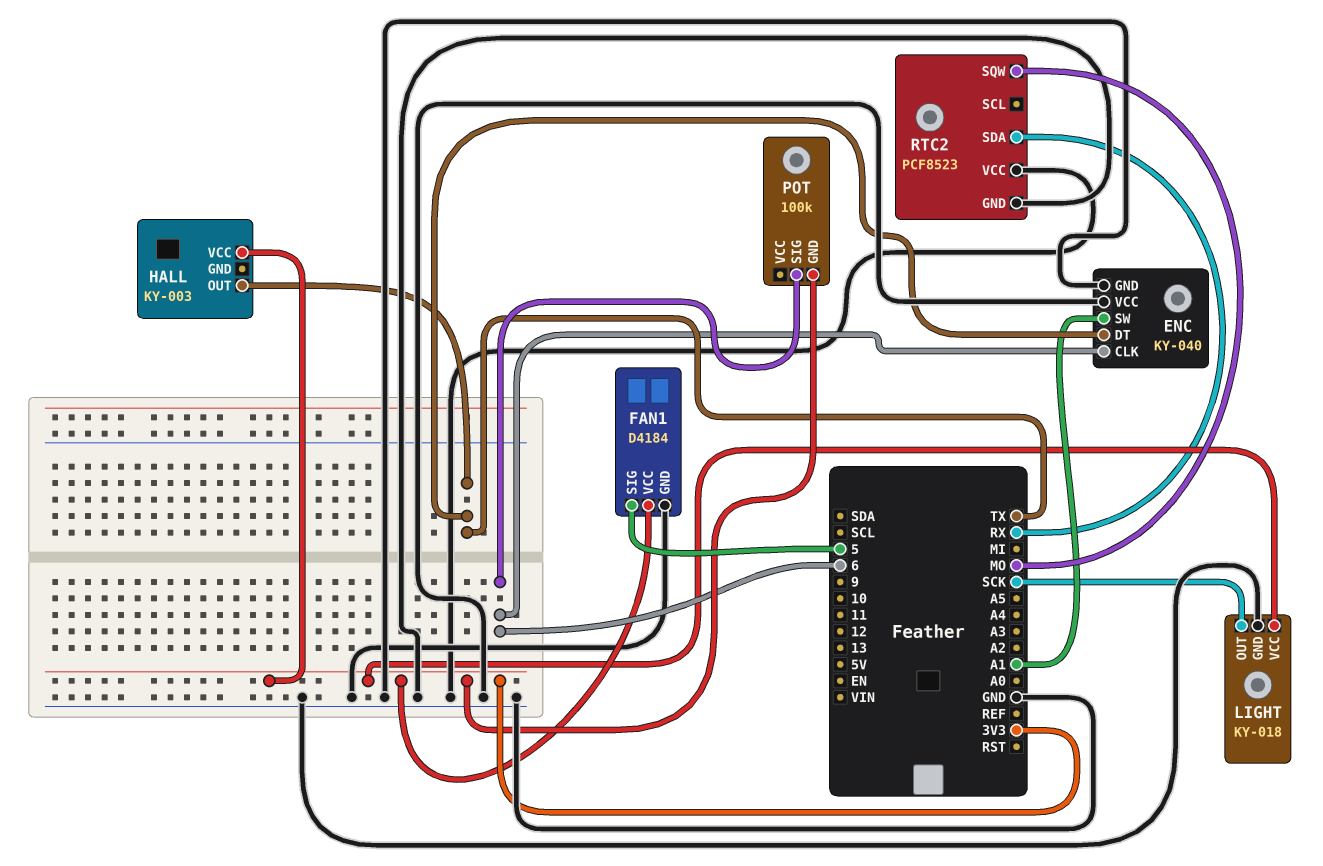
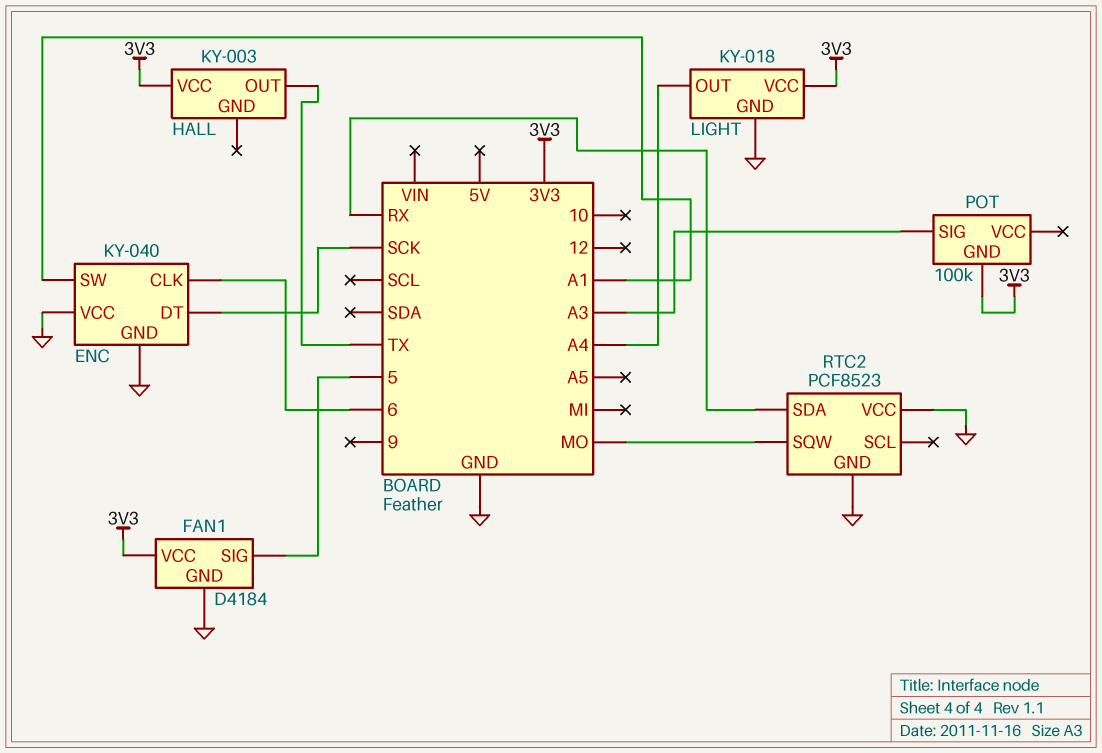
ENC pin DT: TX -> SCK
LIGHT pin OUT: SCK -> A4
POT pin SIG: 6 -> A3

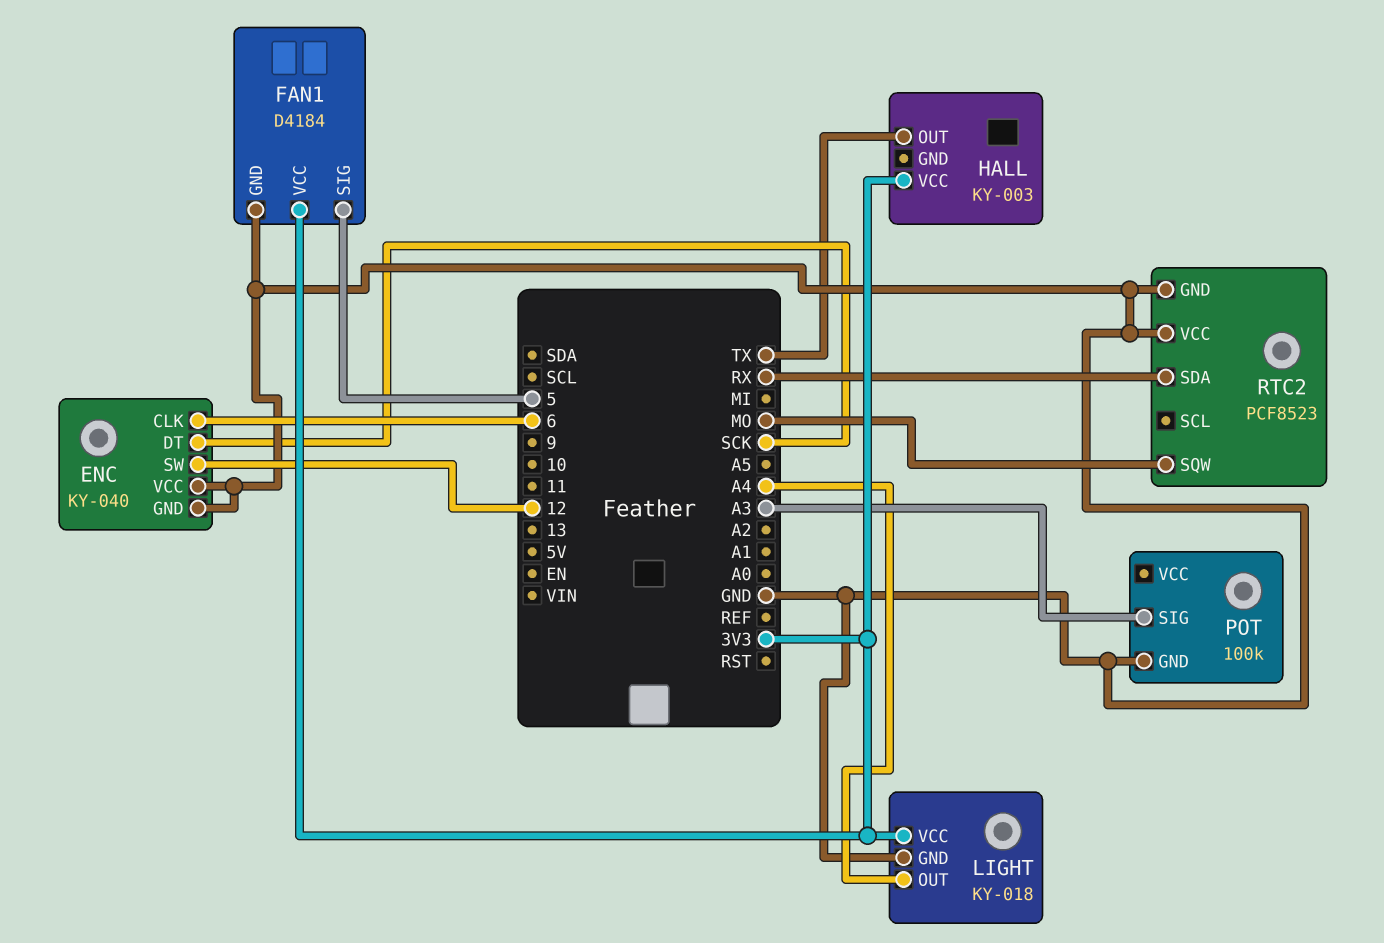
ENC pin SW: A1 -> 12
POT pin GND: 3V3 -> GND

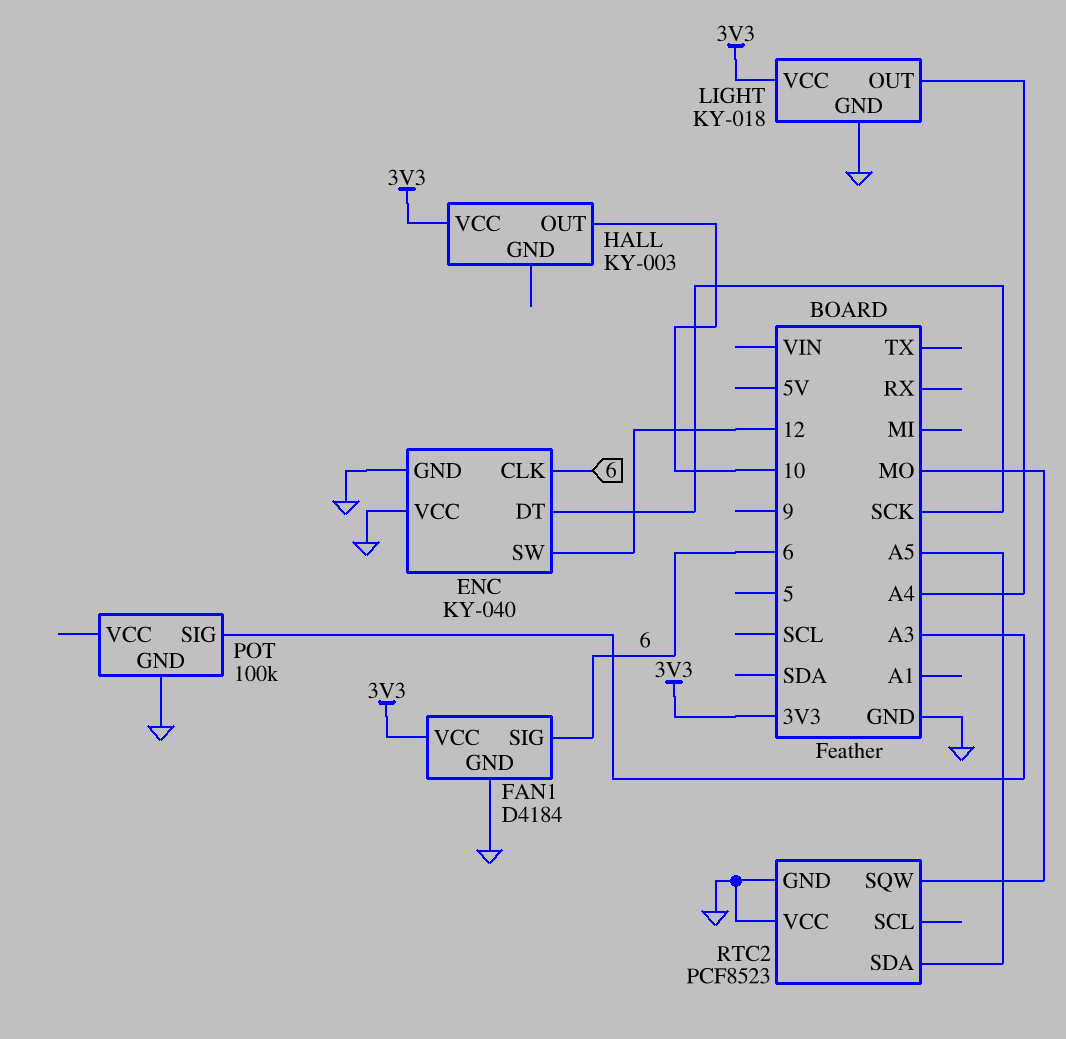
FAN1 pin SIG: 5 -> 6
HALL pin OUT: TX -> 10
RTC2 pin SDA: RX -> A5

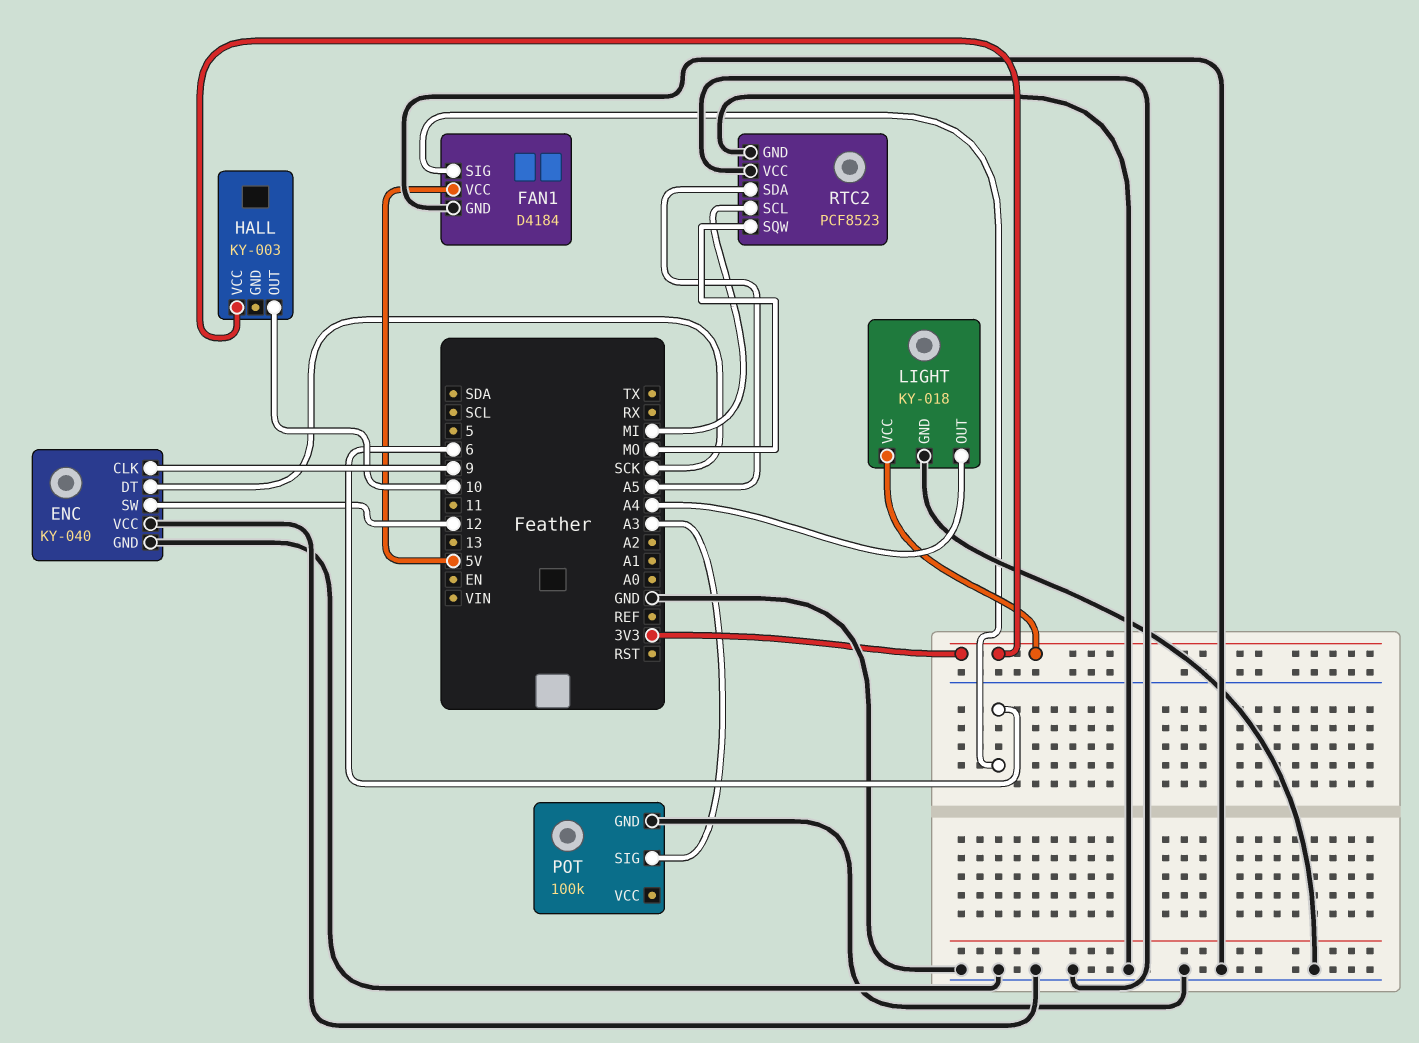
ENC pin CLK: 6 -> 9
FAN1 pin VCC: 3V3 -> 5V
RTC2 pin SCL: none -> MI

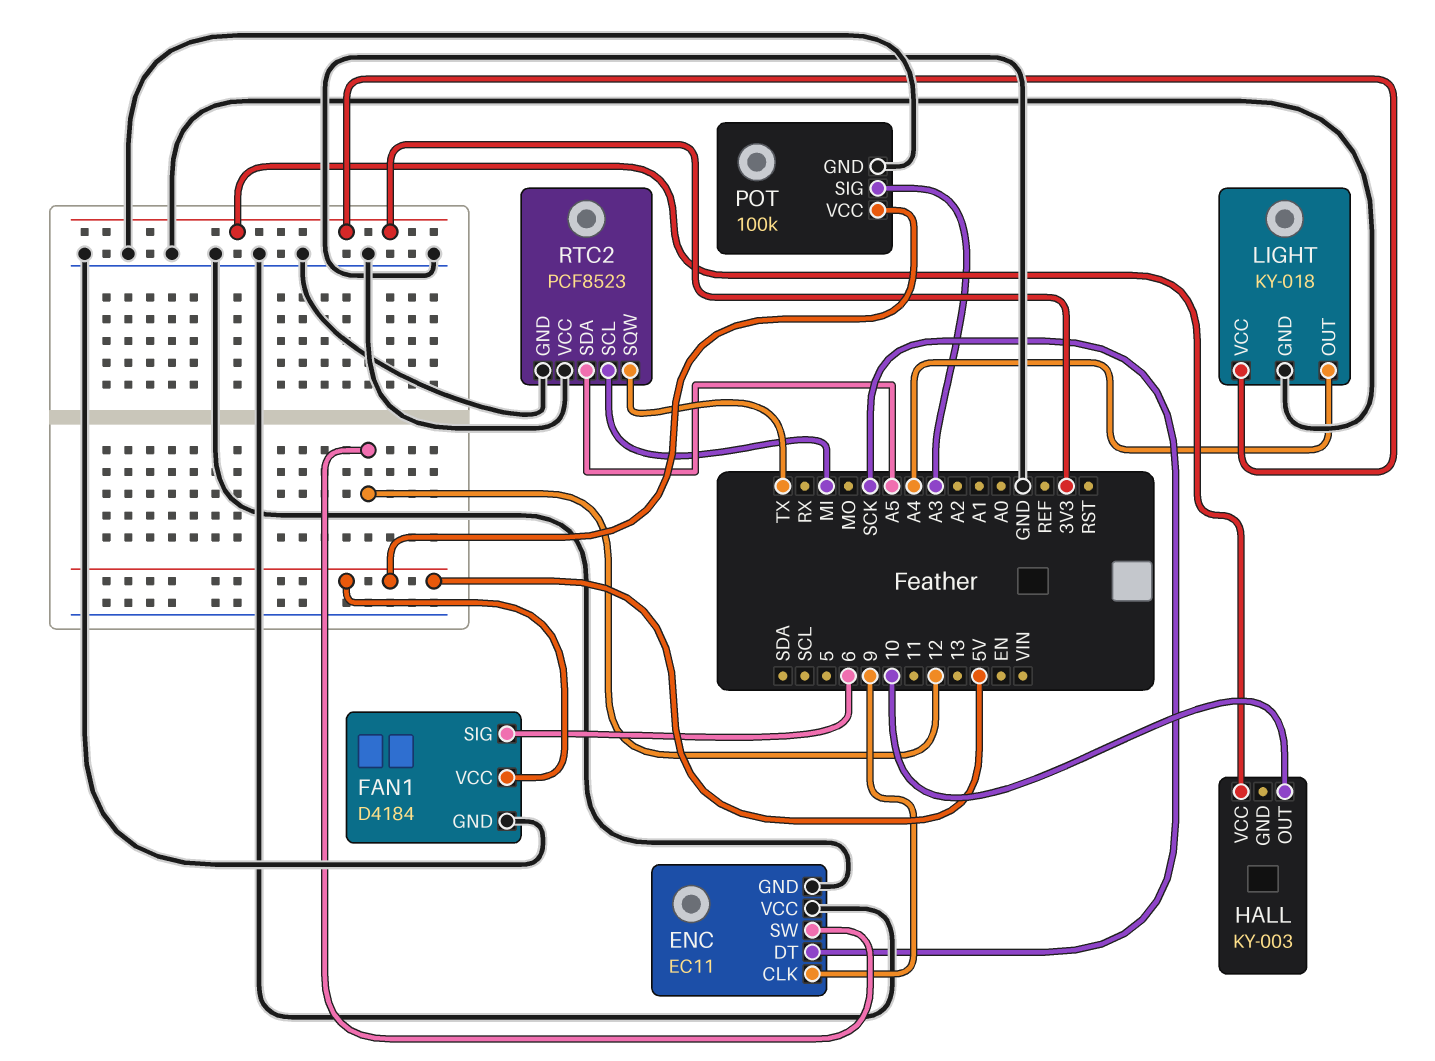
ENC: KY-040 -> EC11
POT pin VCC: none -> 5V
RTC2 pin SQW: MO -> TX

